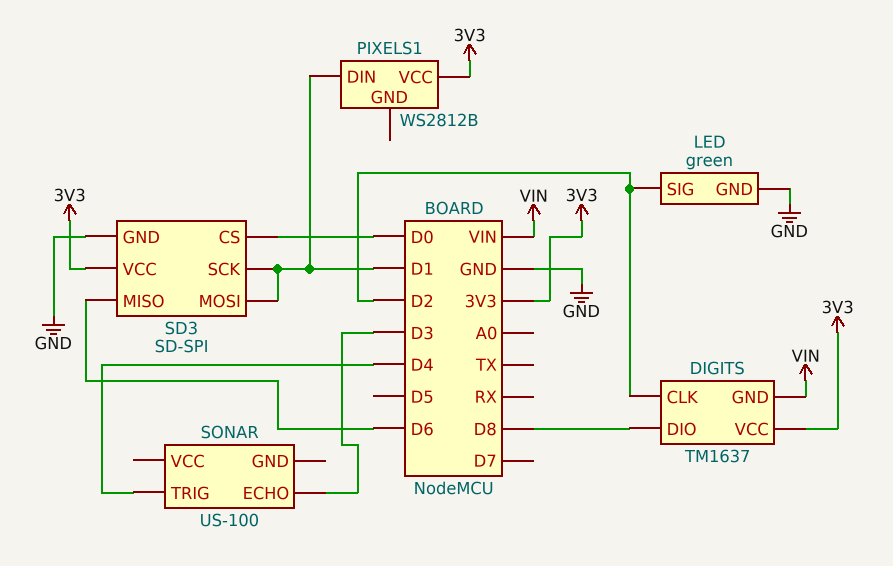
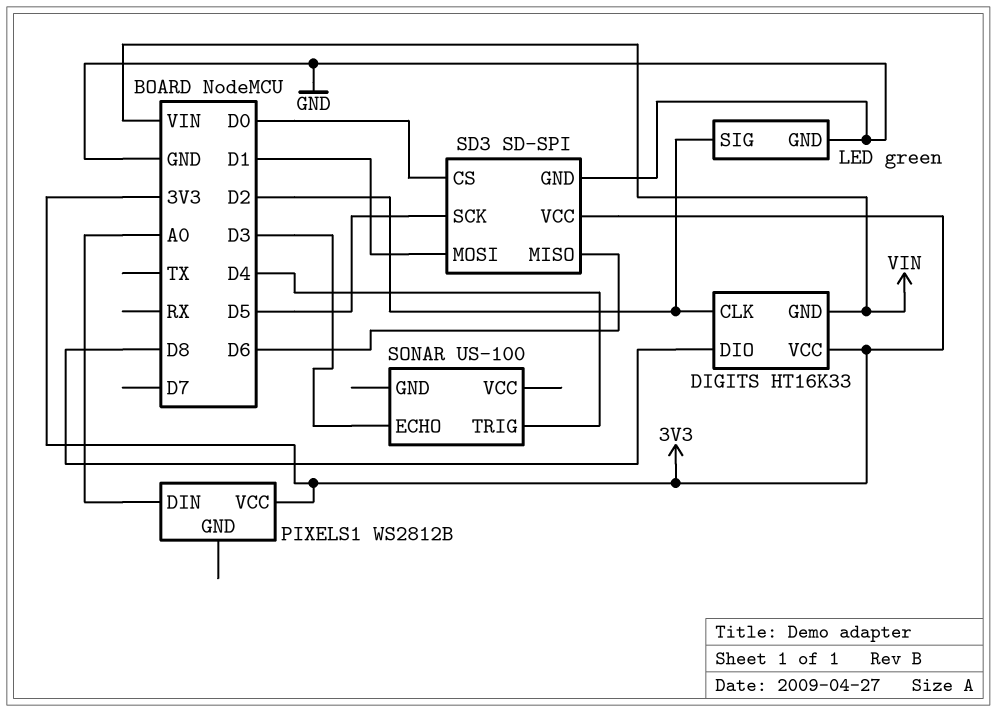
DIGITS: TM1637 -> HT16K33
PIXELS1 pin DIN: D1 -> A0
SD3 pin SCK: D1 -> D5

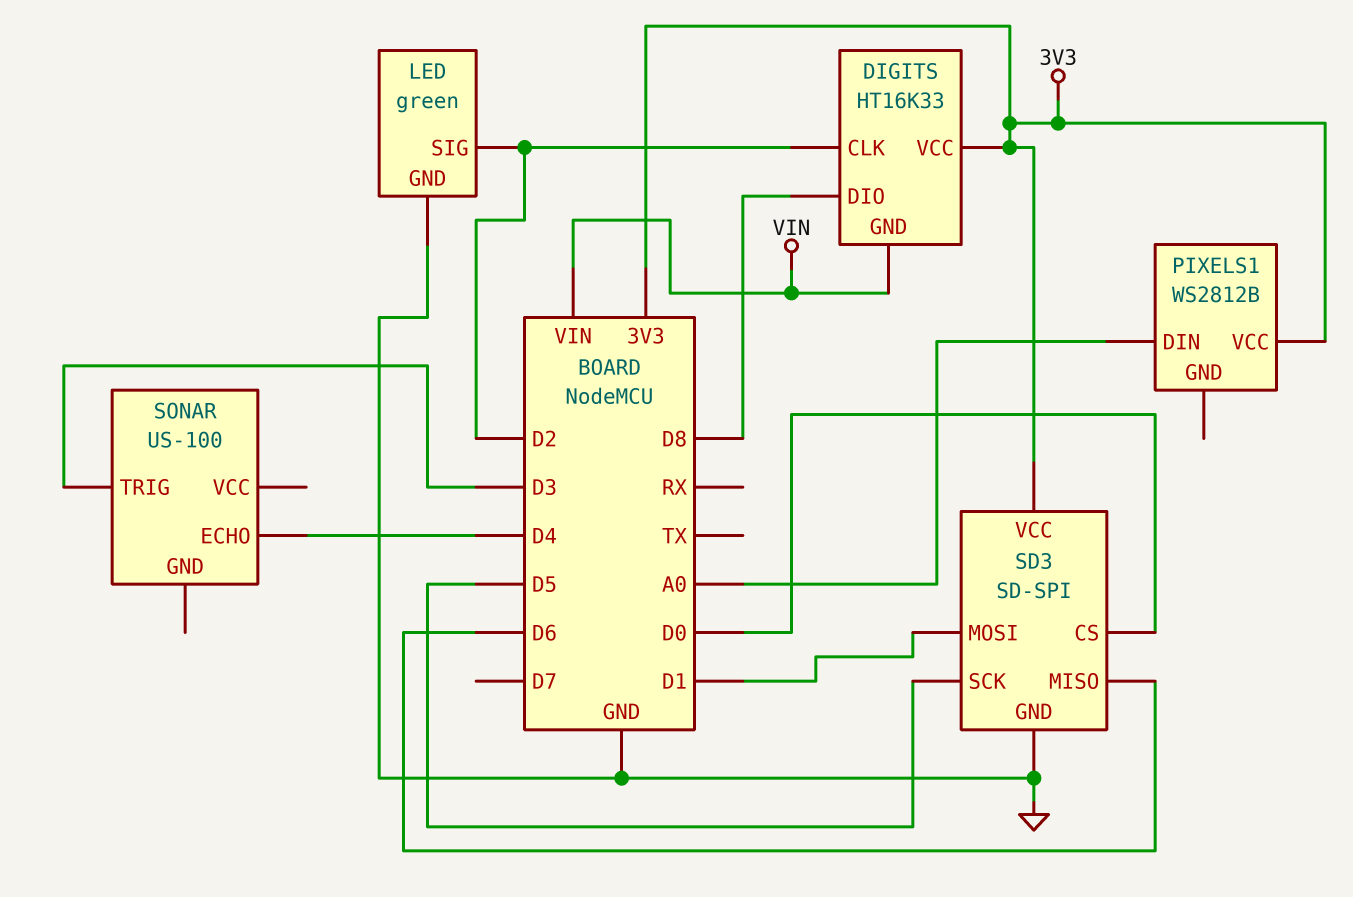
SONAR pin ECHO: D3 -> D4
SONAR pin TRIG: D4 -> D3

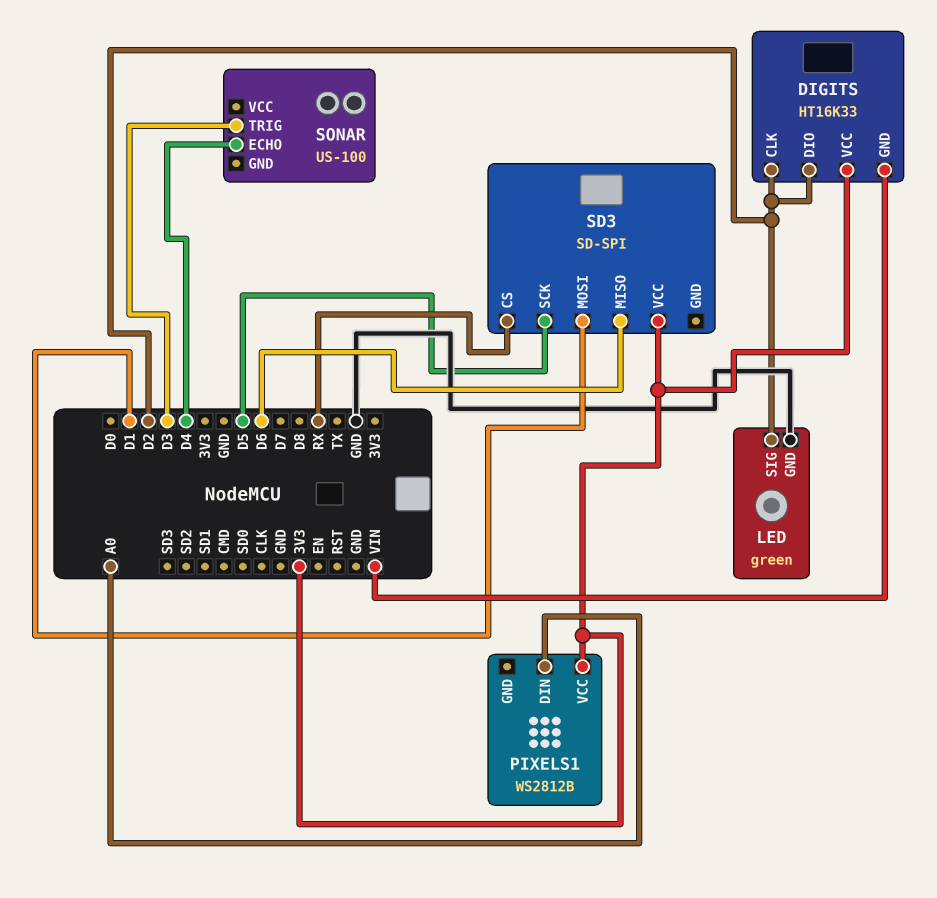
DIGITS pin DIO: D8 -> D2
SD3 pin CS: D0 -> RX
SD3 pin GND: GND -> none

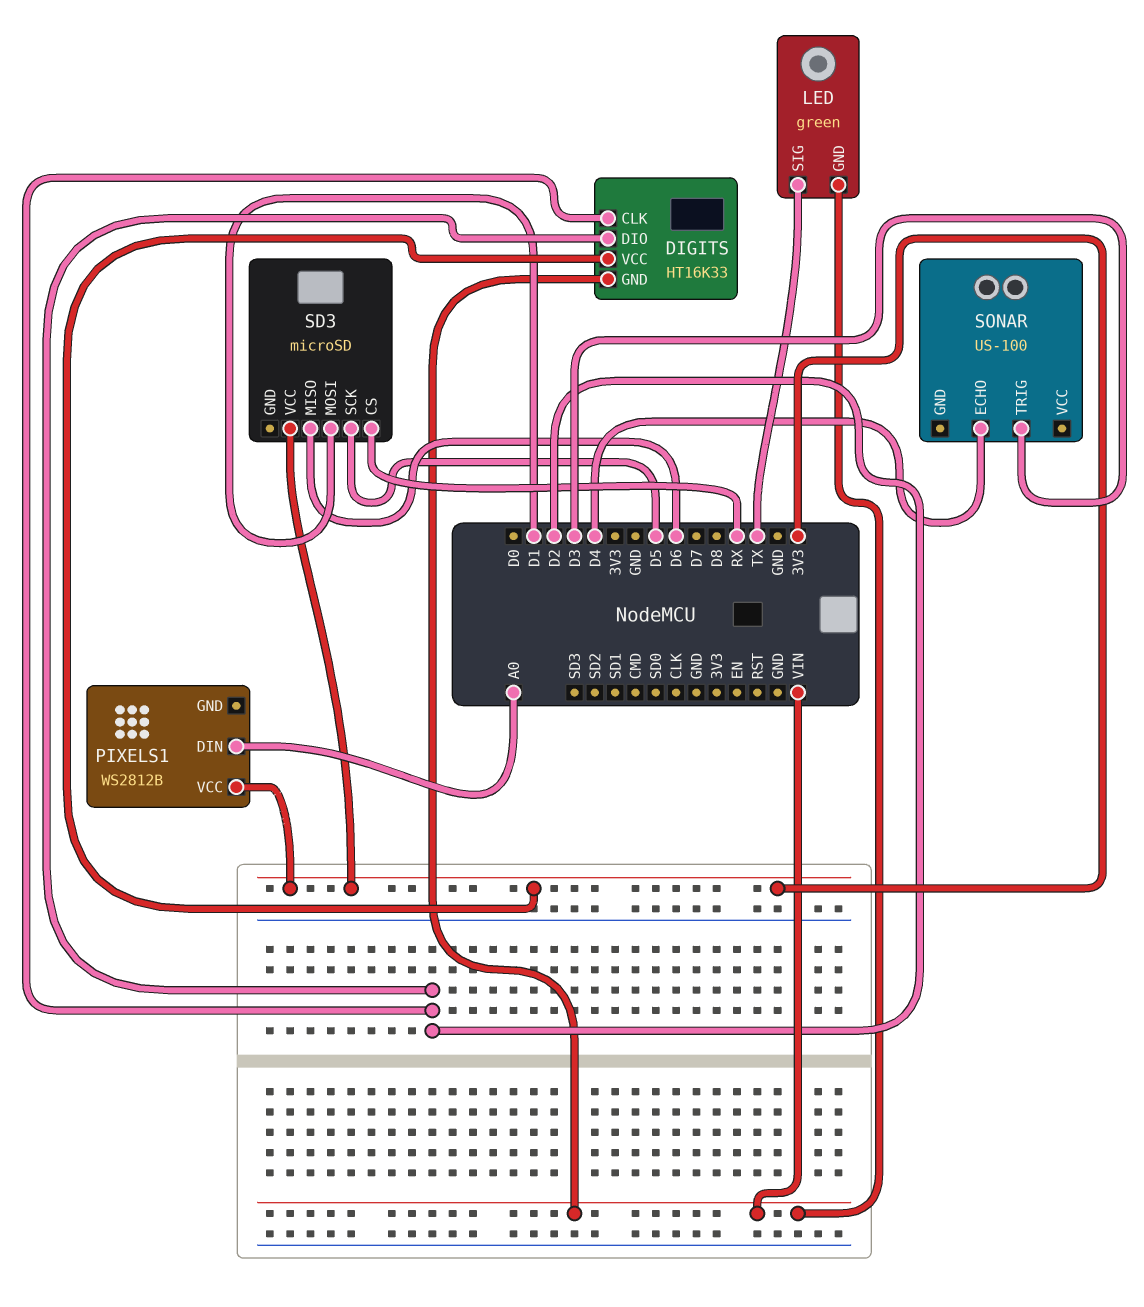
LED pin GND: GND -> VIN
LED pin SIG: D2 -> TX
SD3: SD-SPI -> microSD

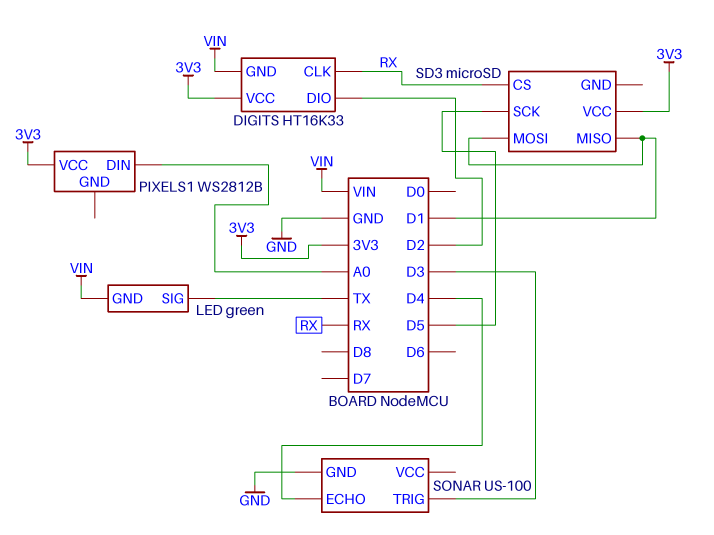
DIGITS pin CLK: D2 -> RX
SD3 pin MISO: D6 -> D1
SONAR pin GND: none -> GND

